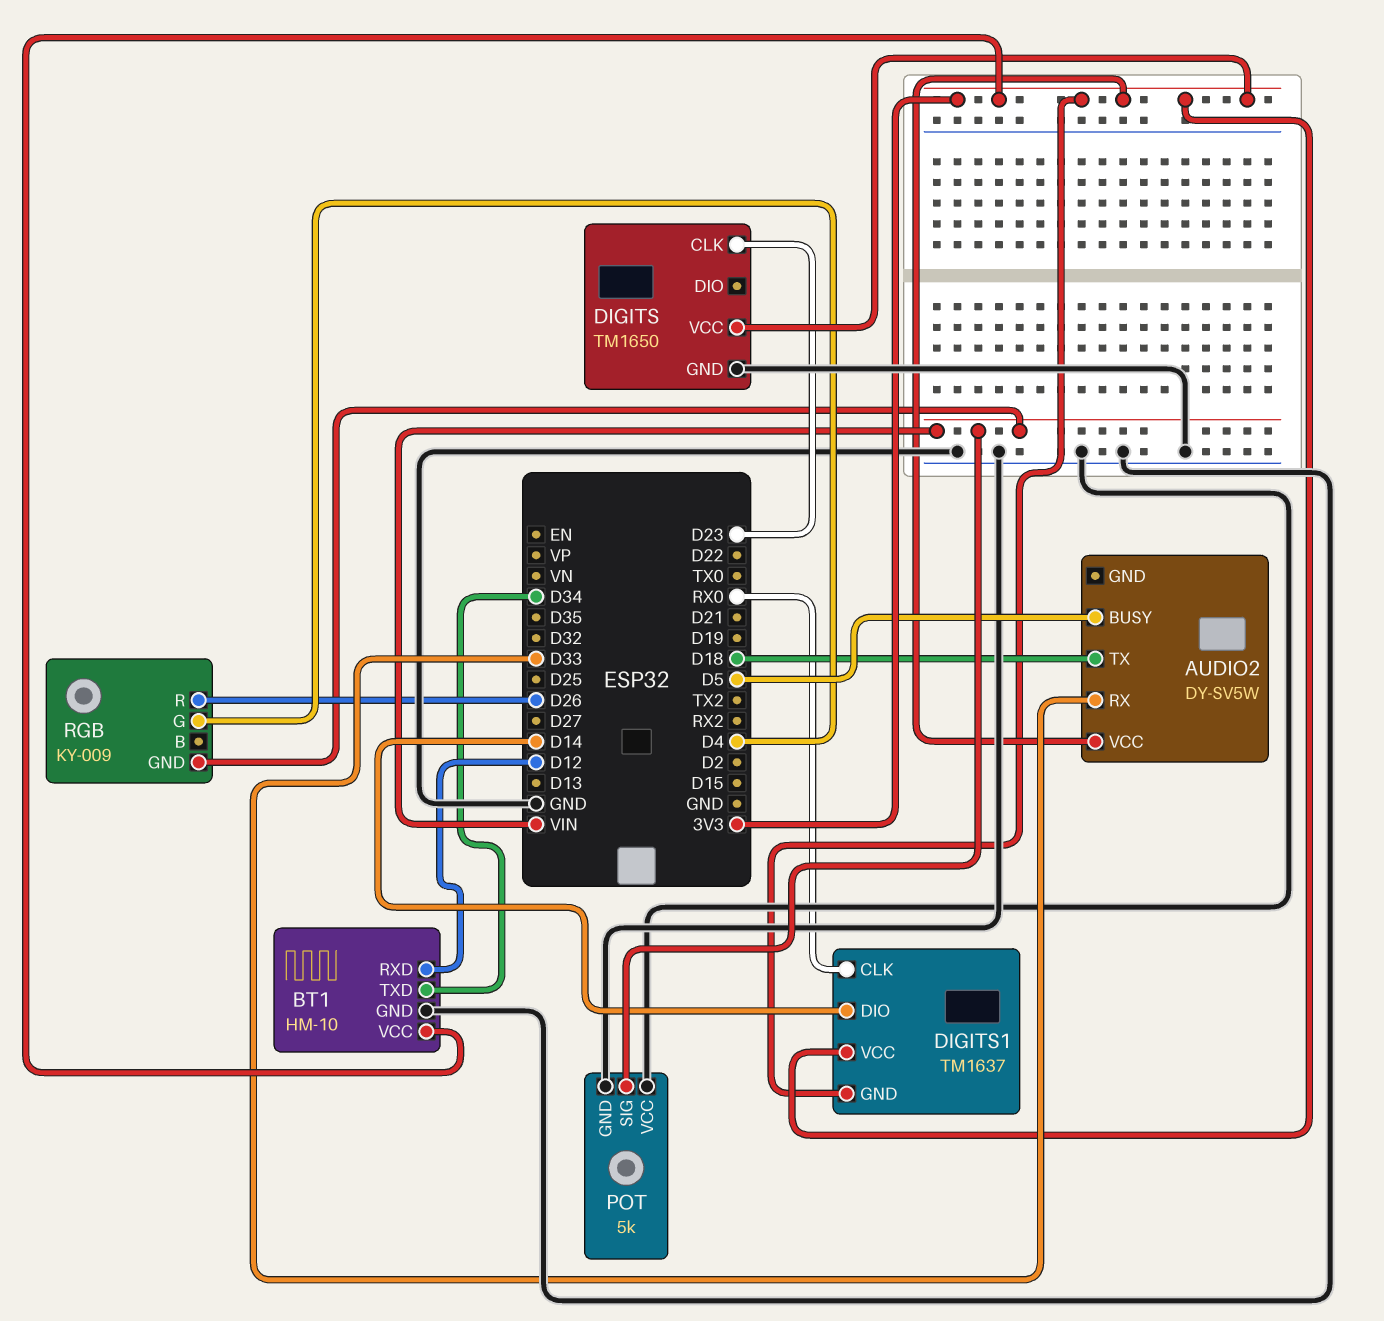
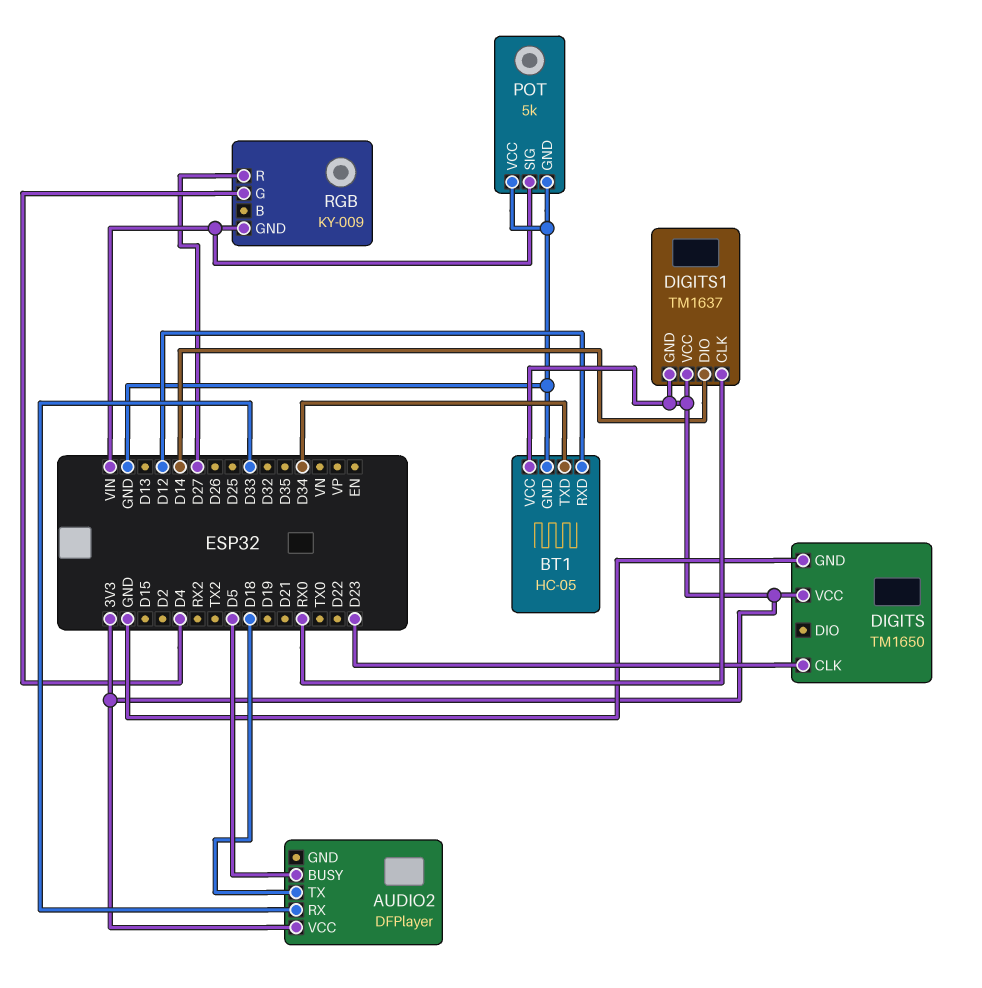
AUDIO2: DY-SV5W -> DFPlayer
BT1: HM-10 -> HC-05
RGB pin R: D26 -> D27

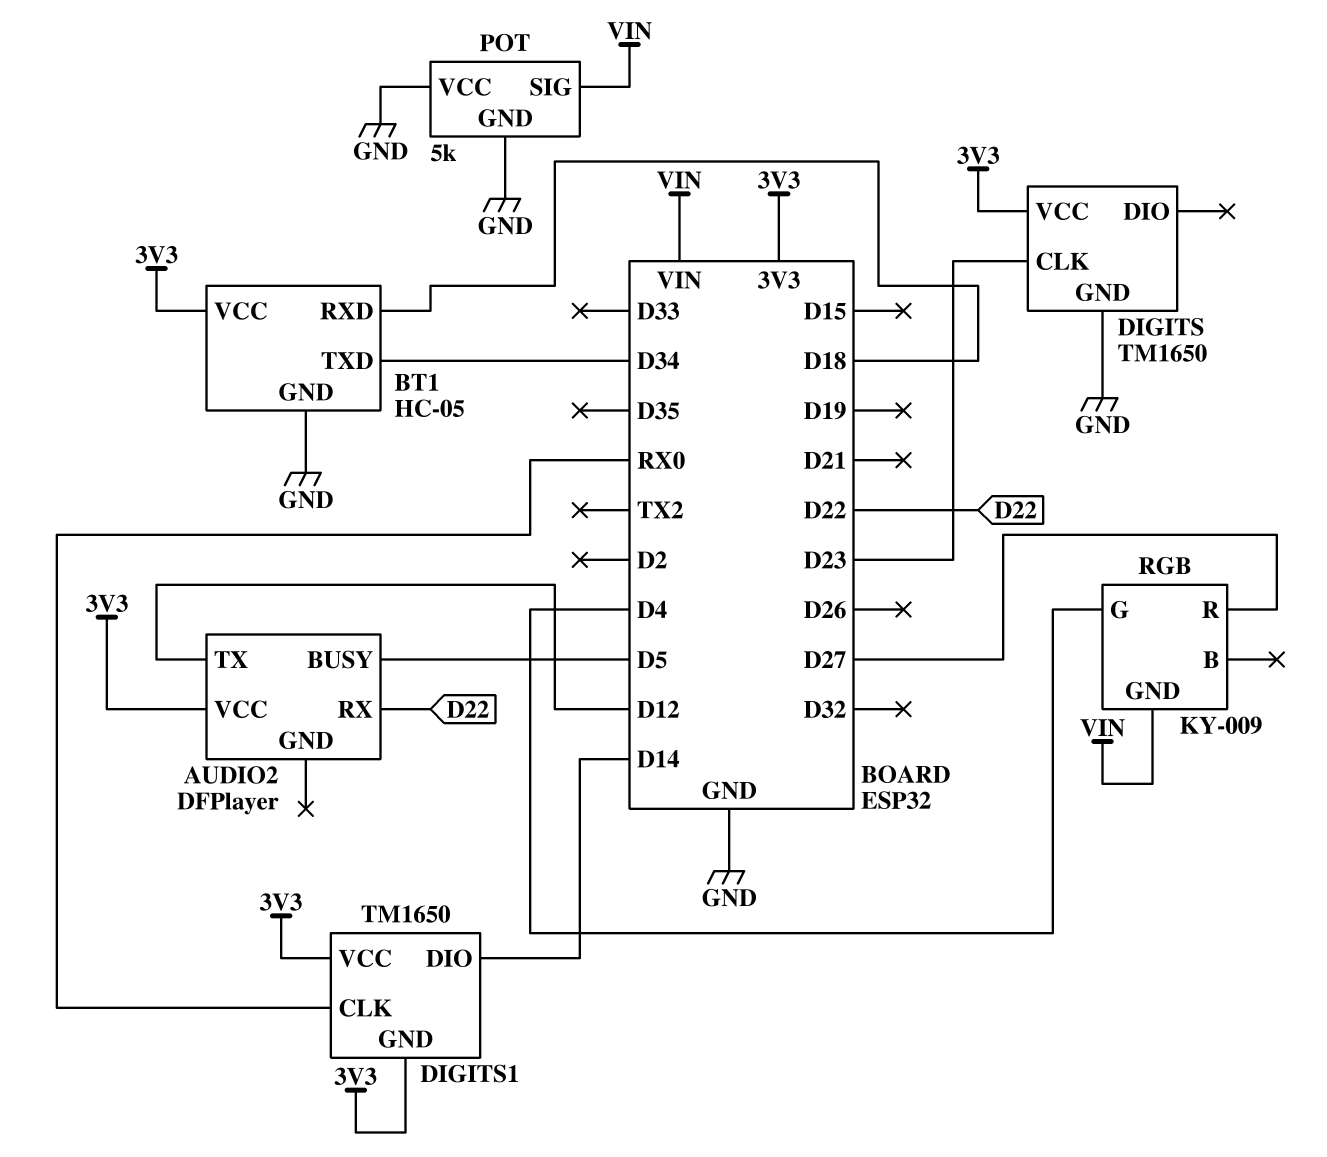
AUDIO2 pin RX: D33 -> D22
AUDIO2 pin TX: D18 -> D12
BT1 pin RXD: D12 -> D18
DIGITS1: TM1637 -> TM1650

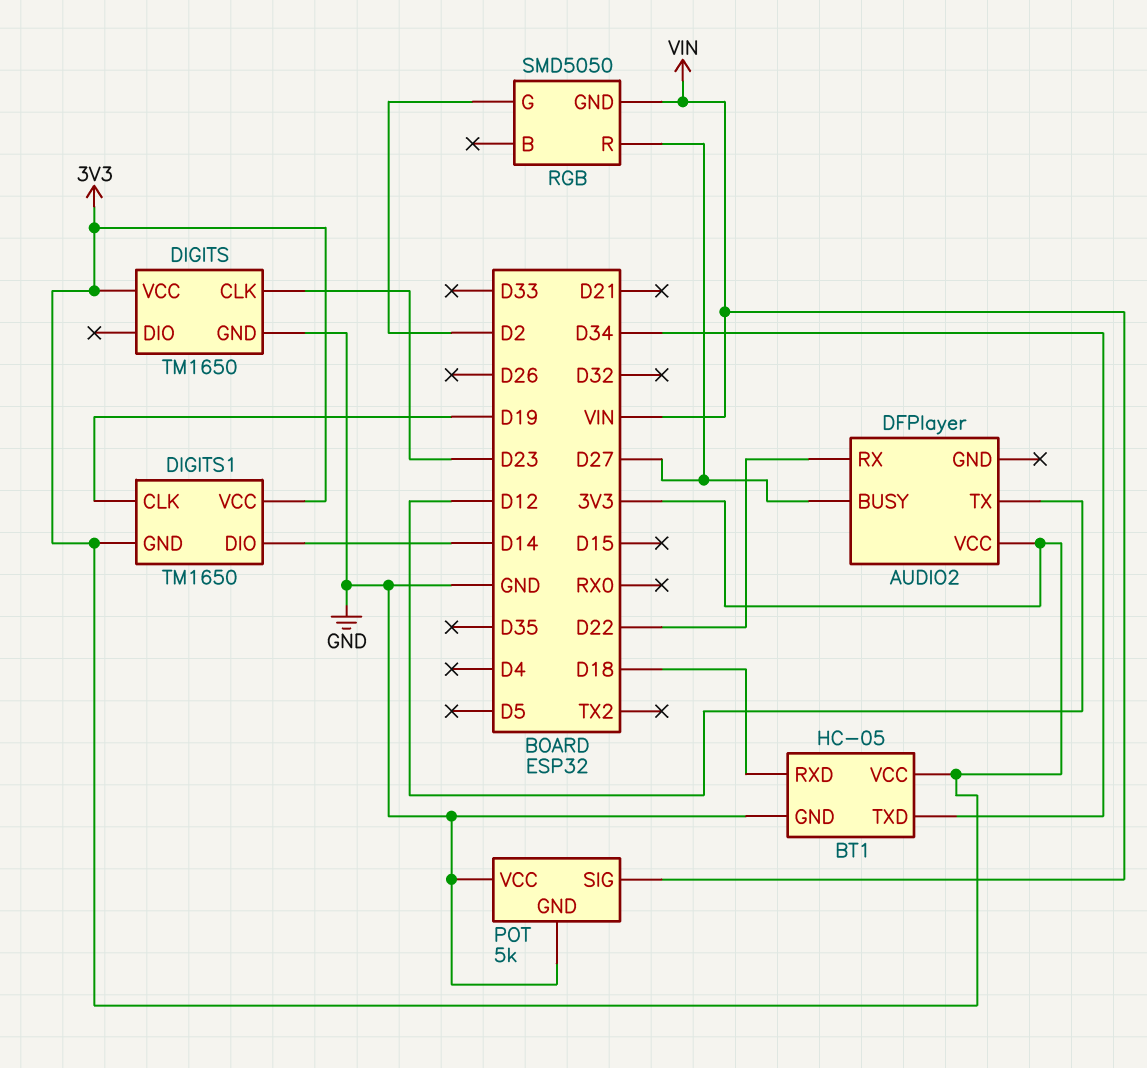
AUDIO2 pin BUSY: D5 -> D27
DIGITS1 pin CLK: RX0 -> D19
RGB: KY-009 -> SMD5050
RGB pin G: D4 -> D2

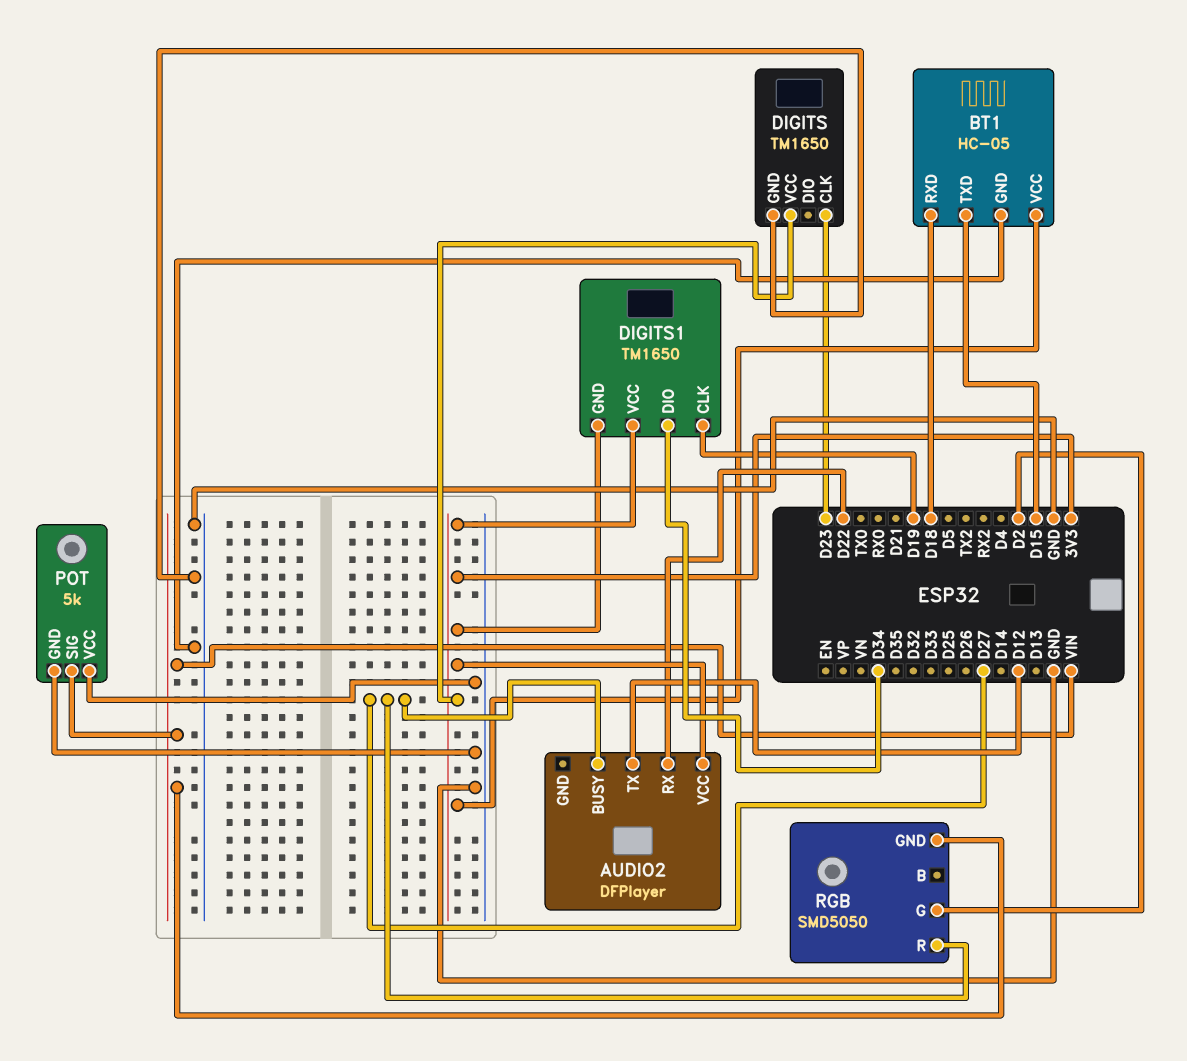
BT1 pin TXD: D34 -> D15
DIGITS1 pin DIO: D14 -> D34

